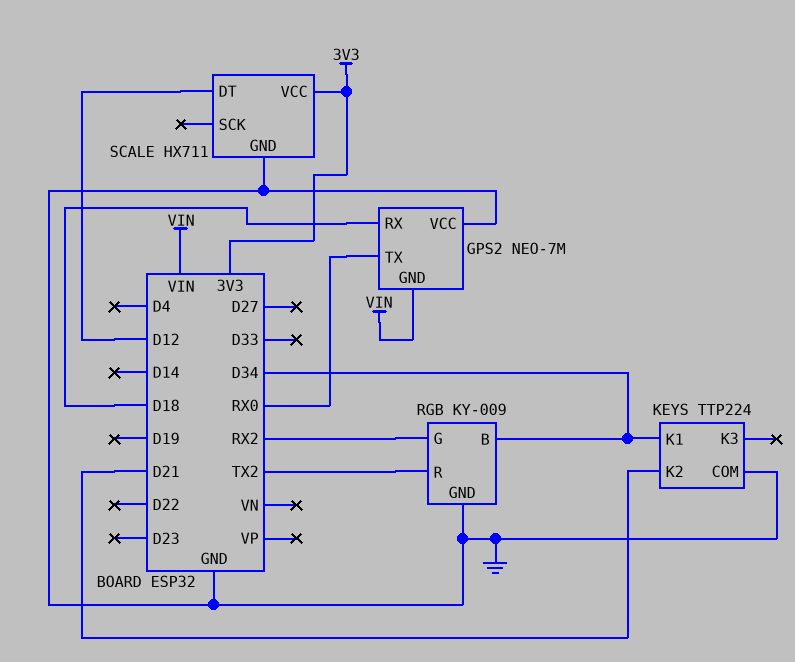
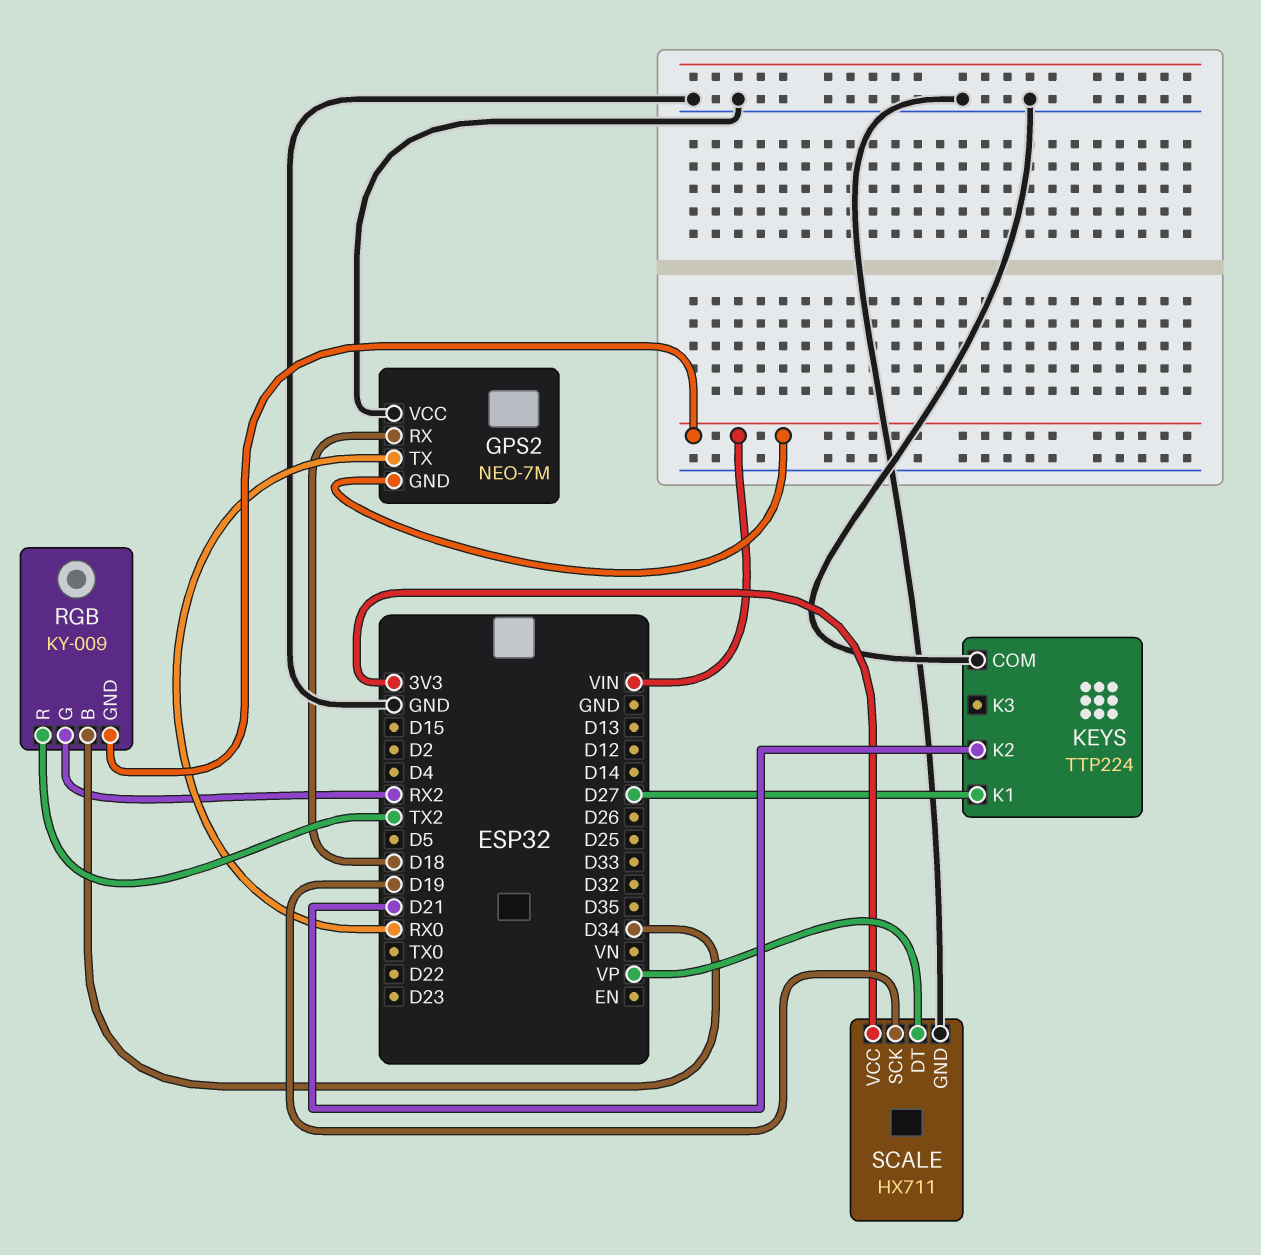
KEYS pin K1: D34 -> D27
RGB pin GND: GND -> VIN
SCALE pin DT: D12 -> VP
SCALE pin SCK: none -> D19

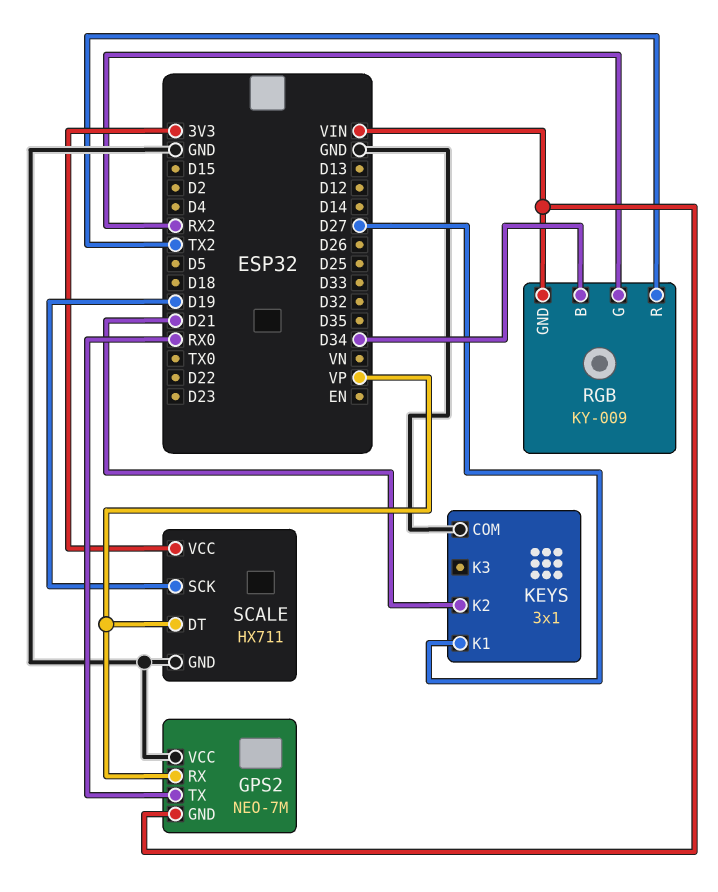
GPS2 pin RX: D18 -> VP
KEYS: TTP224 -> 3x1

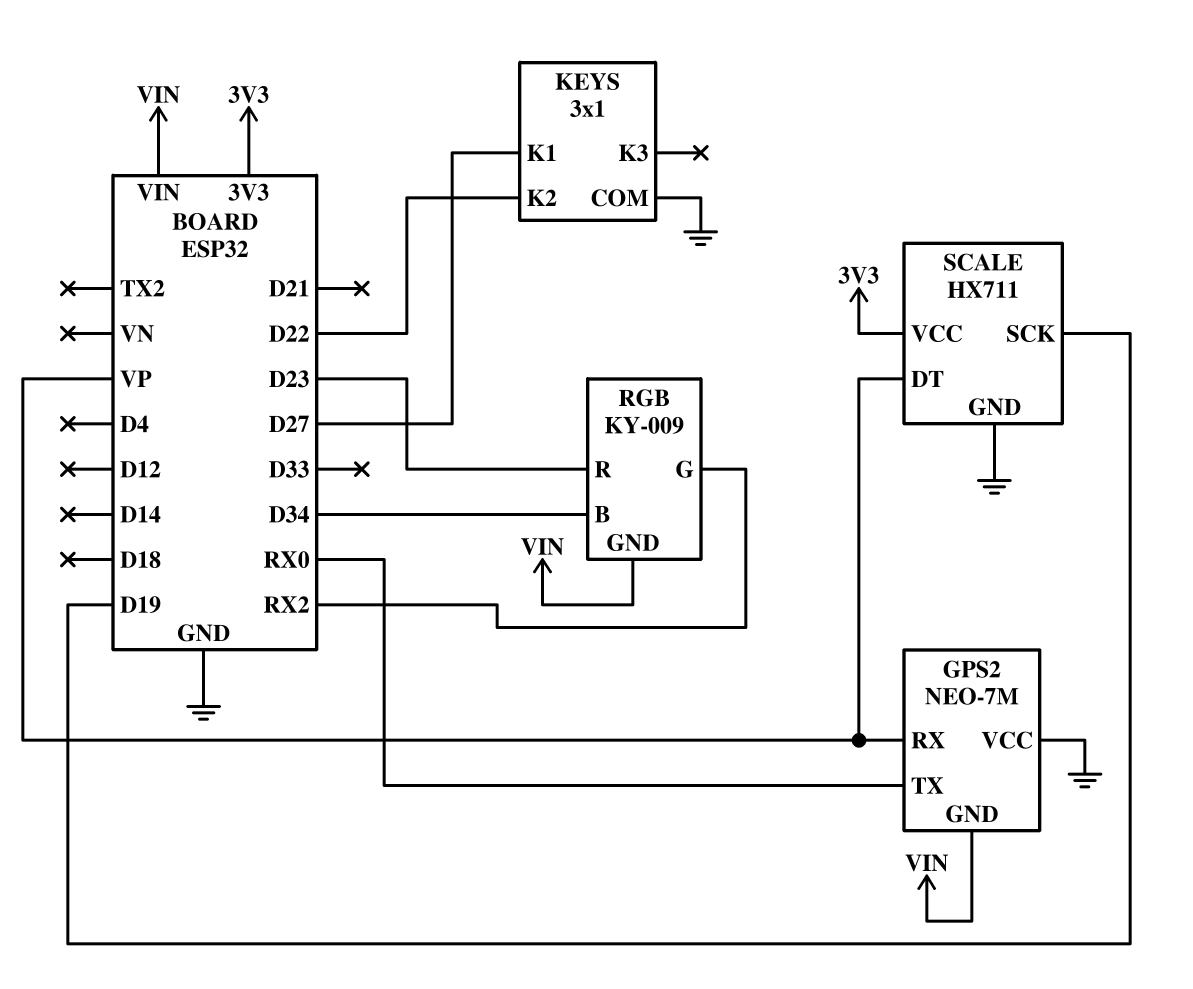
KEYS pin K2: D21 -> D22
RGB pin R: TX2 -> D23

